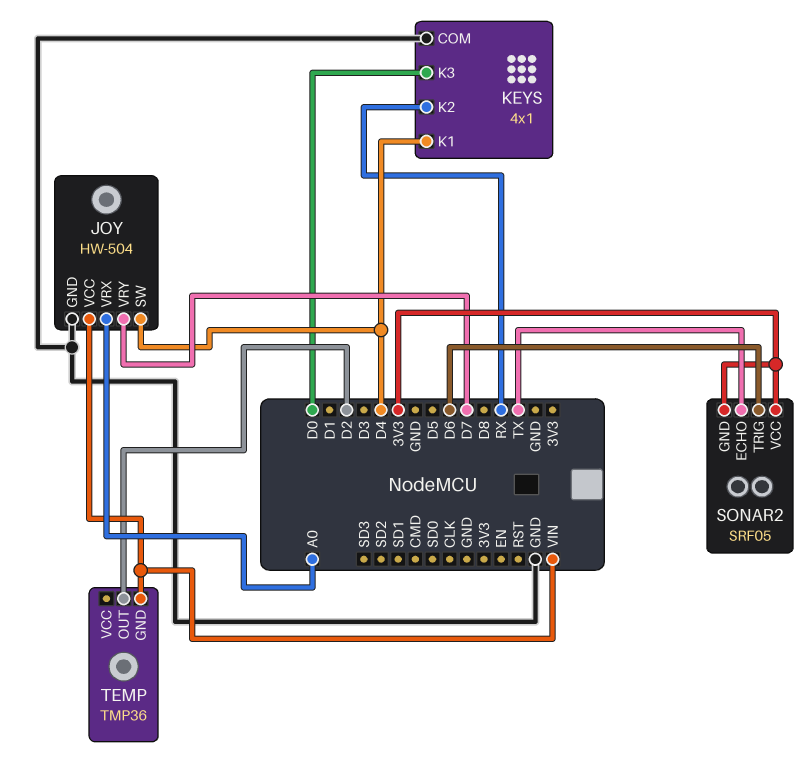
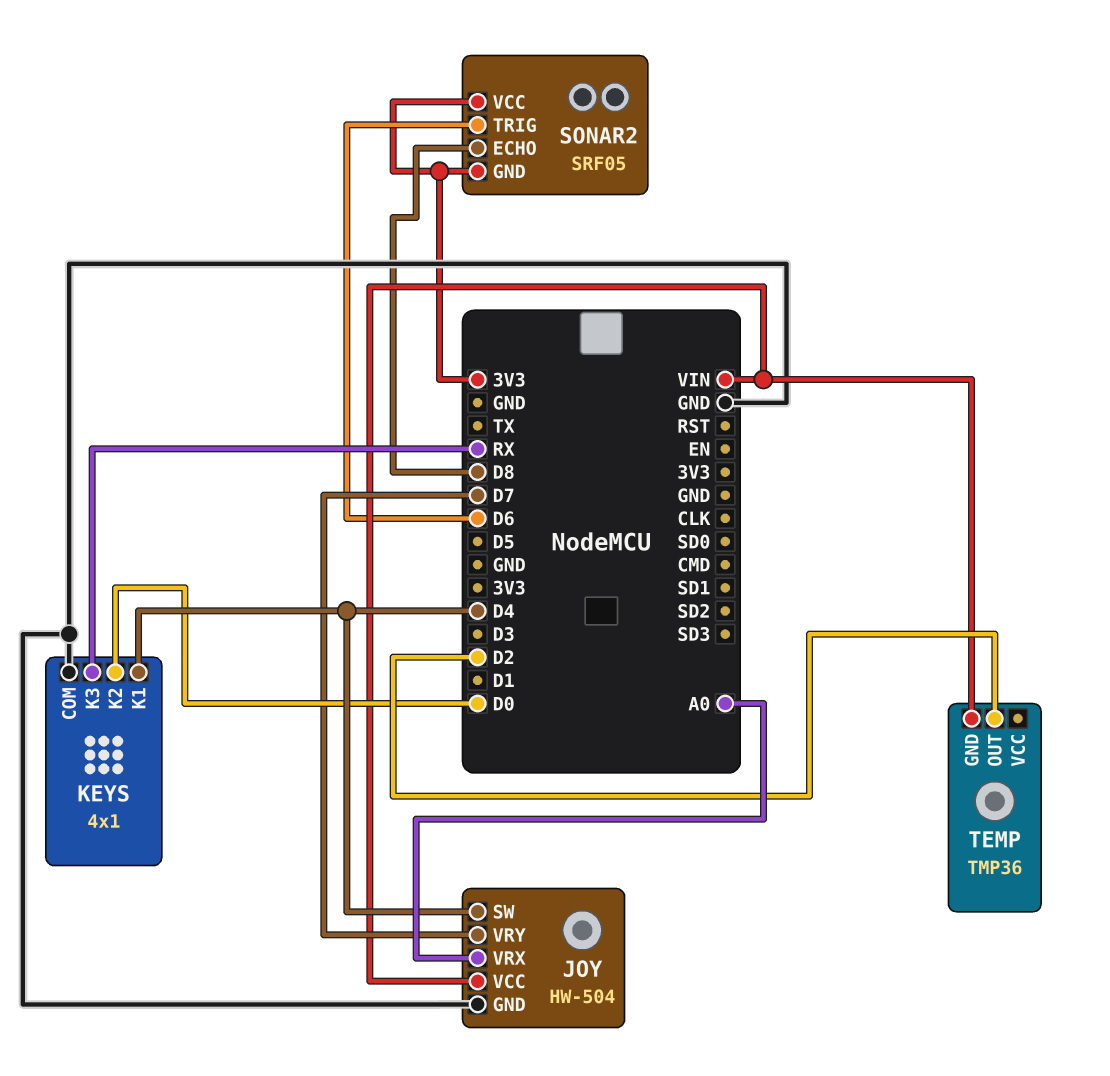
KEYS pin K2: RX -> D0
KEYS pin K3: D0 -> RX
SONAR2 pin ECHO: TX -> D8

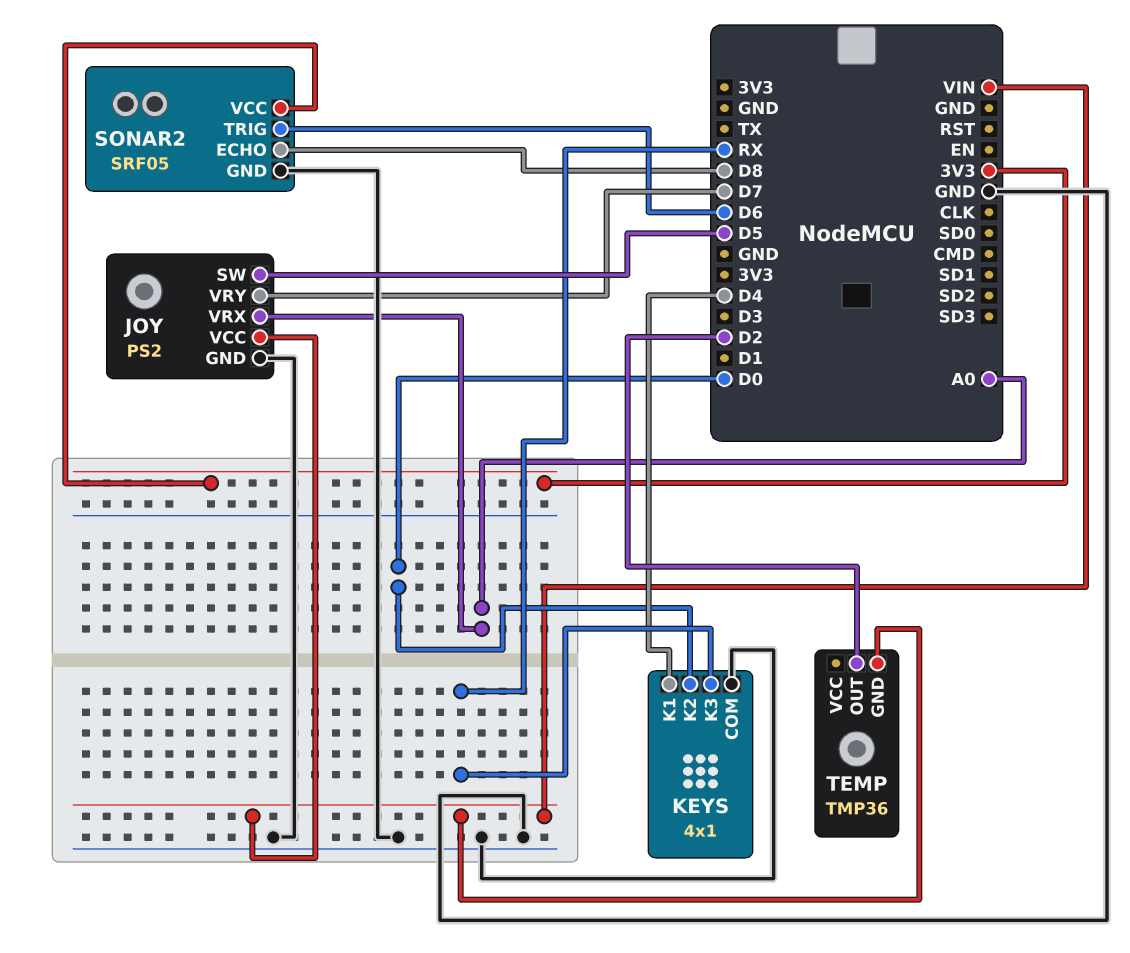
JOY: HW-504 -> PS2
JOY pin SW: D4 -> D5
SONAR2 pin GND: 3V3 -> GND

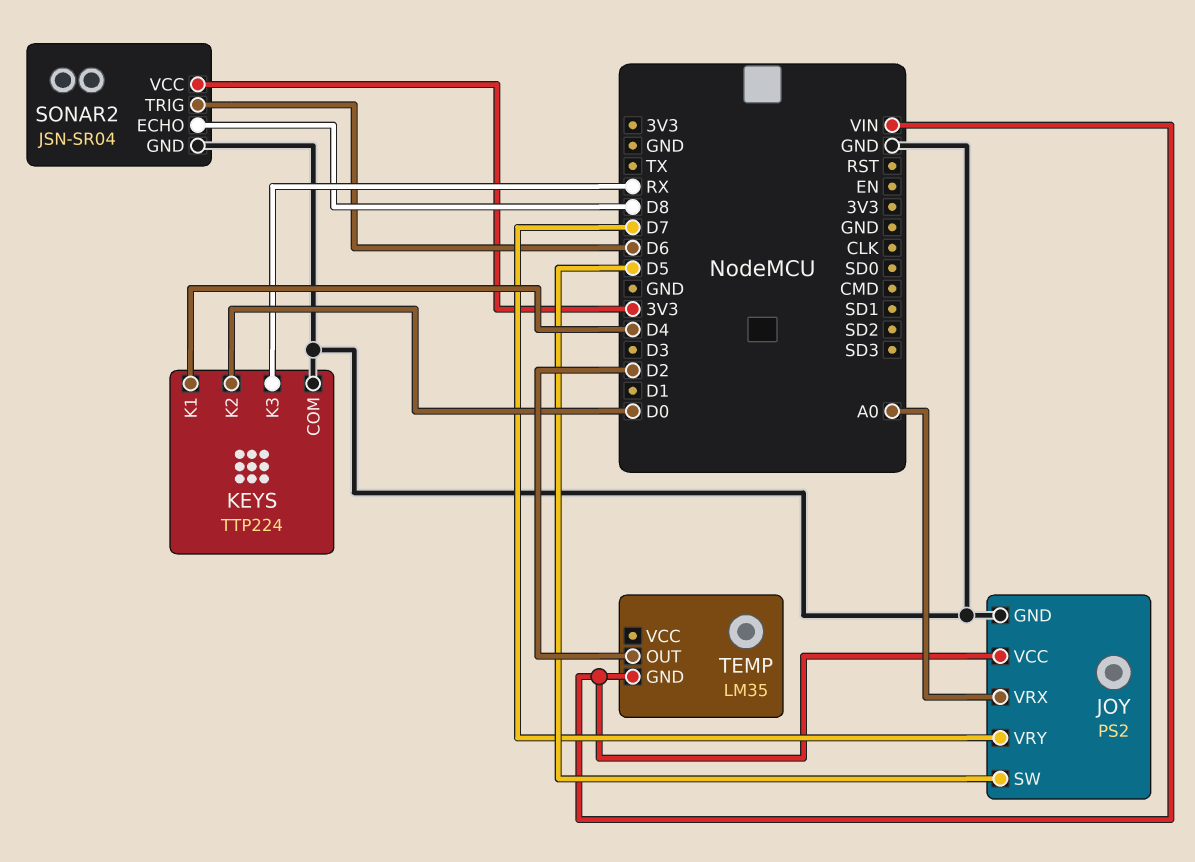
KEYS: 4x1 -> TTP224
SONAR2: SRF05 -> JSN-SR04
TEMP: TMP36 -> LM35

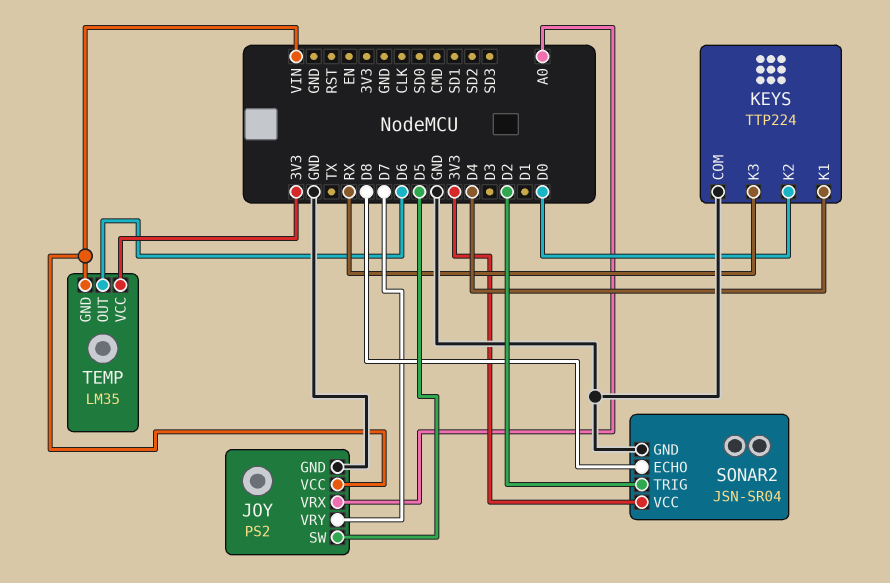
SONAR2 pin TRIG: D6 -> D2
TEMP pin OUT: D2 -> D6
TEMP pin VCC: none -> 3V3

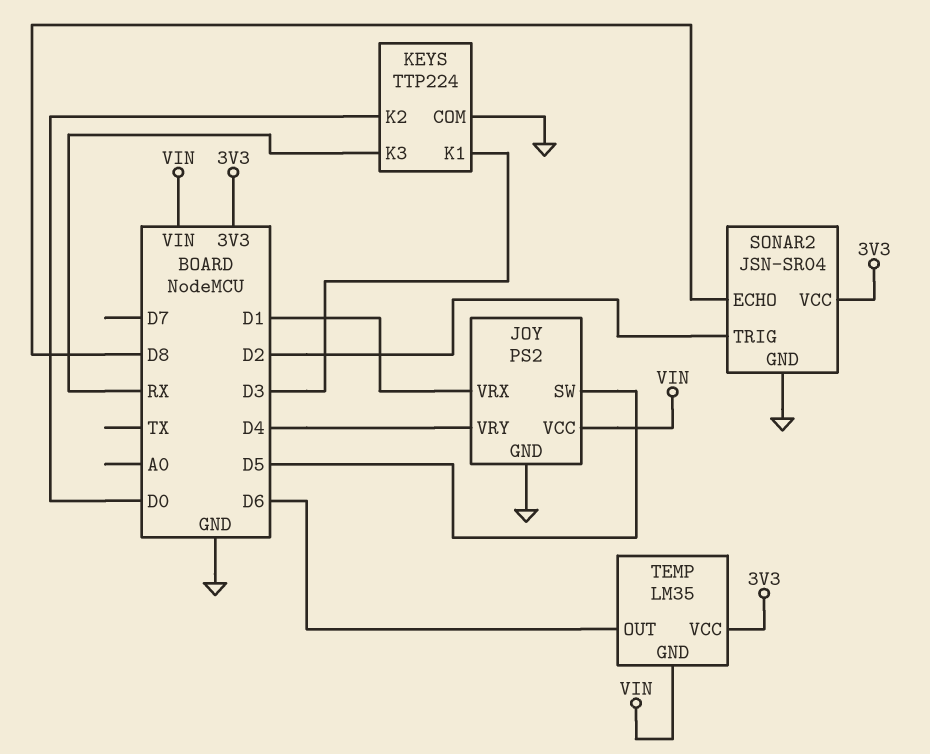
JOY pin VRX: A0 -> D1
JOY pin VRY: D7 -> D4
KEYS pin K1: D4 -> D3

